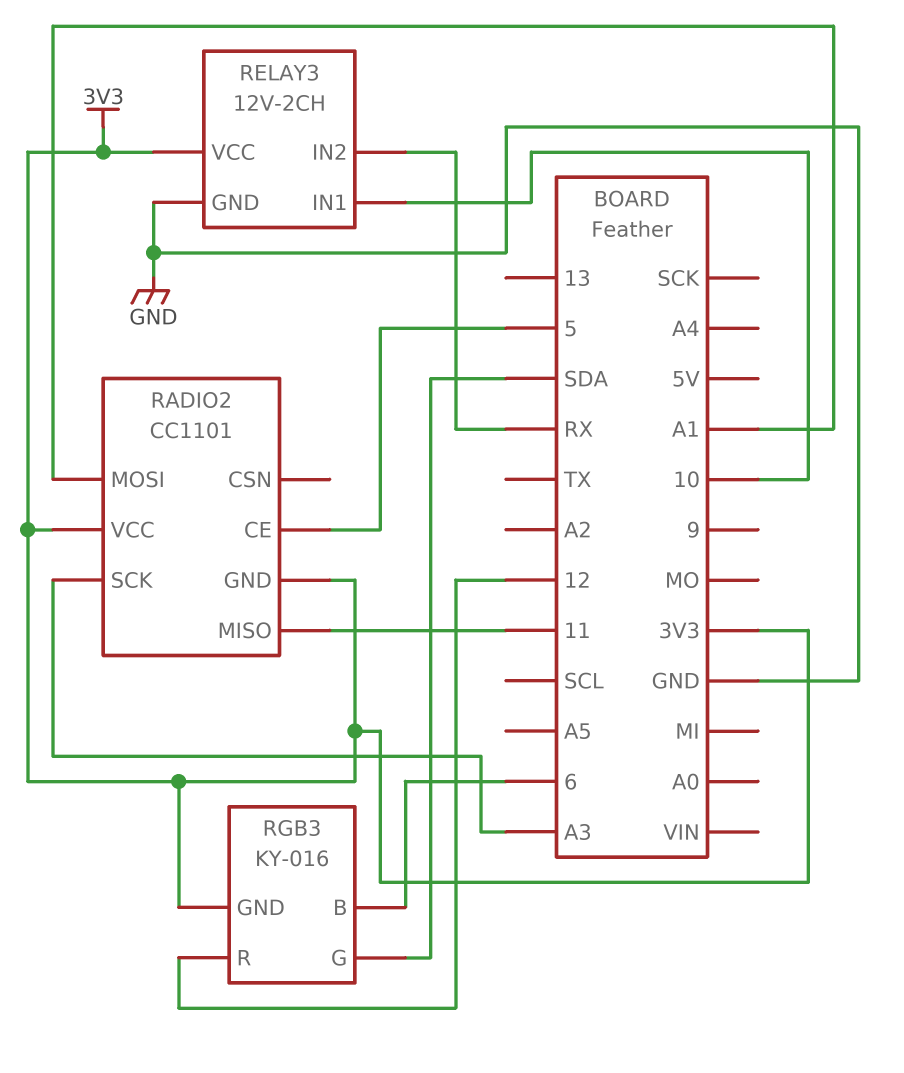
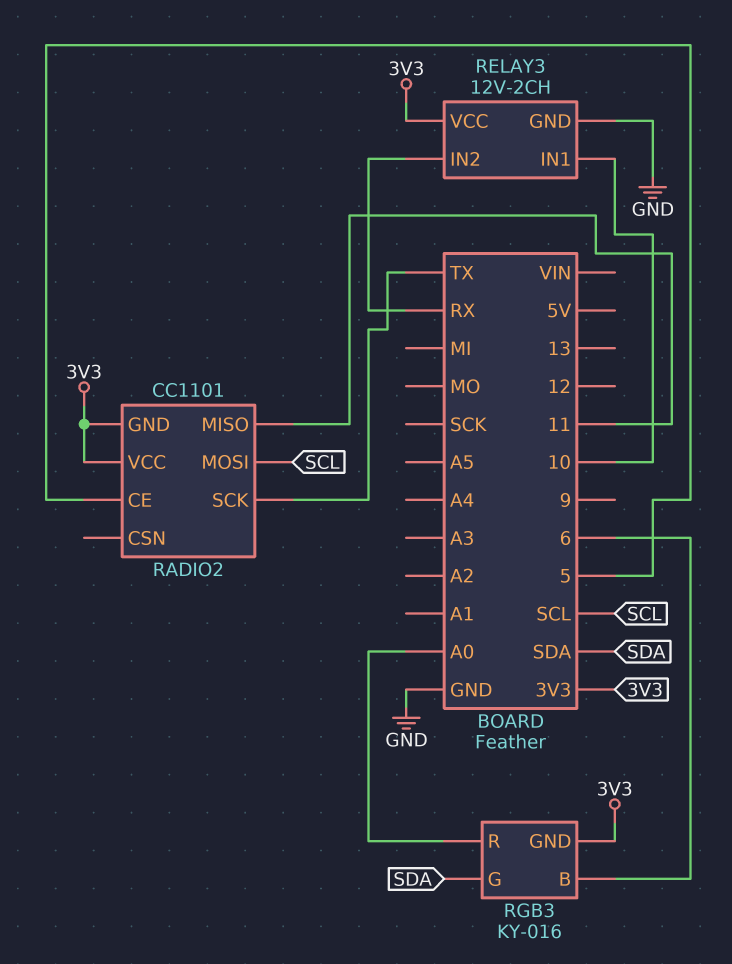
RADIO2 pin MOSI: A1 -> SCL
RADIO2 pin SCK: A3 -> TX
RGB3 pin R: 12 -> A0

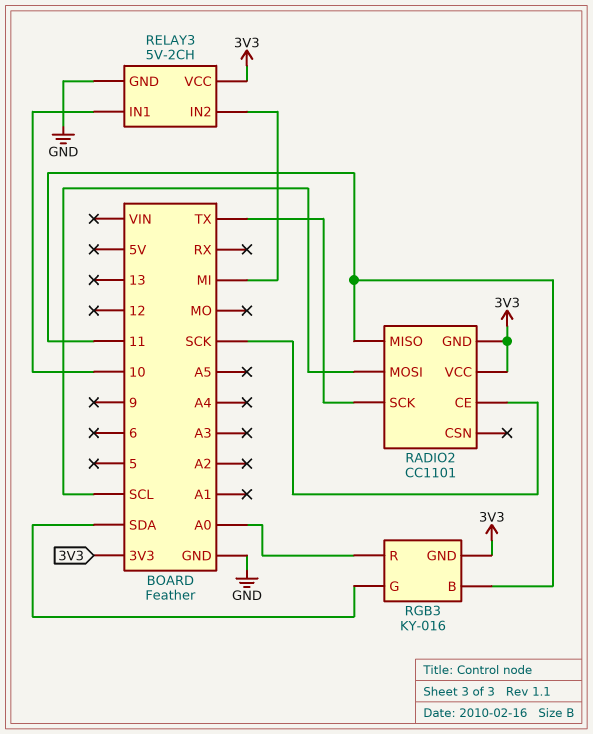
RADIO2 pin CE: 5 -> SCK
RELAY3: 12V-2CH -> 5V-2CH
RELAY3 pin IN2: RX -> MI
RGB3 pin B: 6 -> 11

